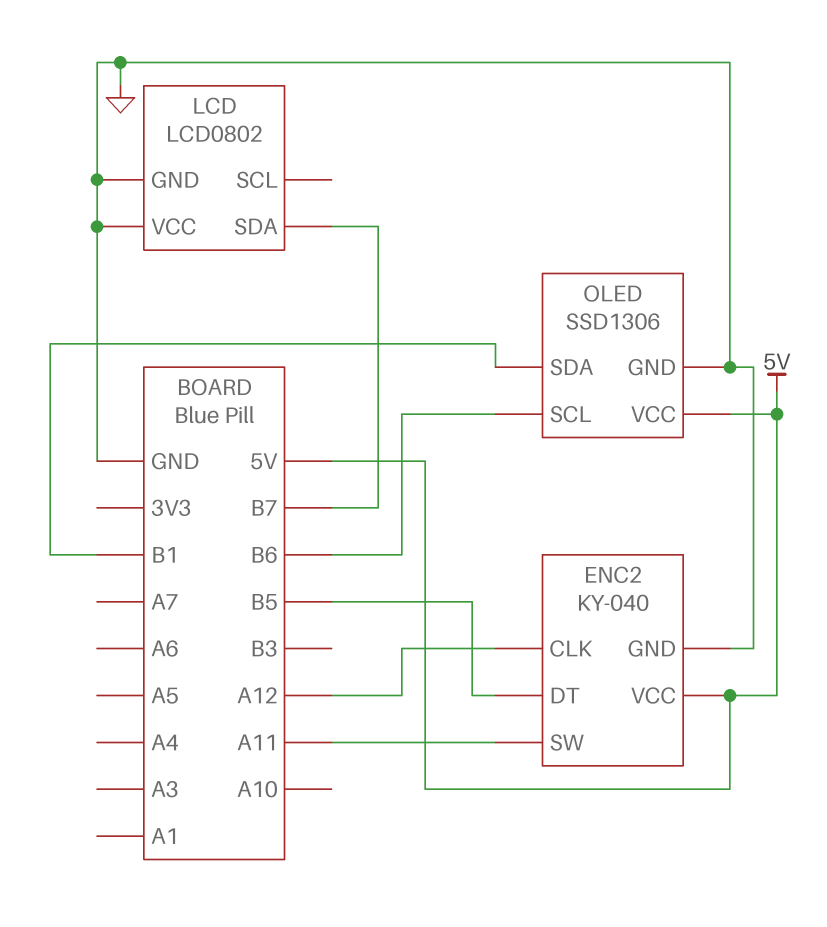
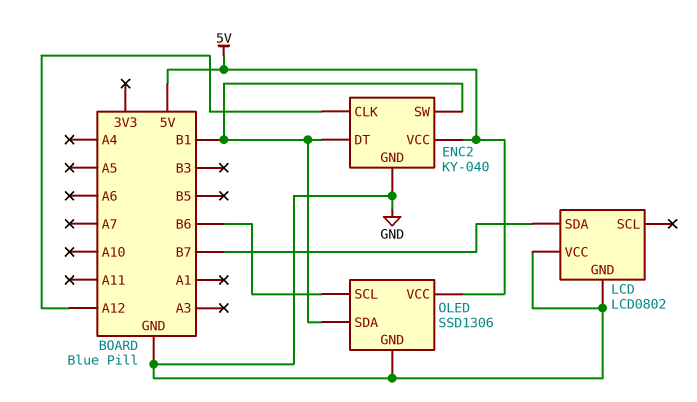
ENC2 pin DT: B5 -> B1
ENC2 pin SW: A11 -> B1

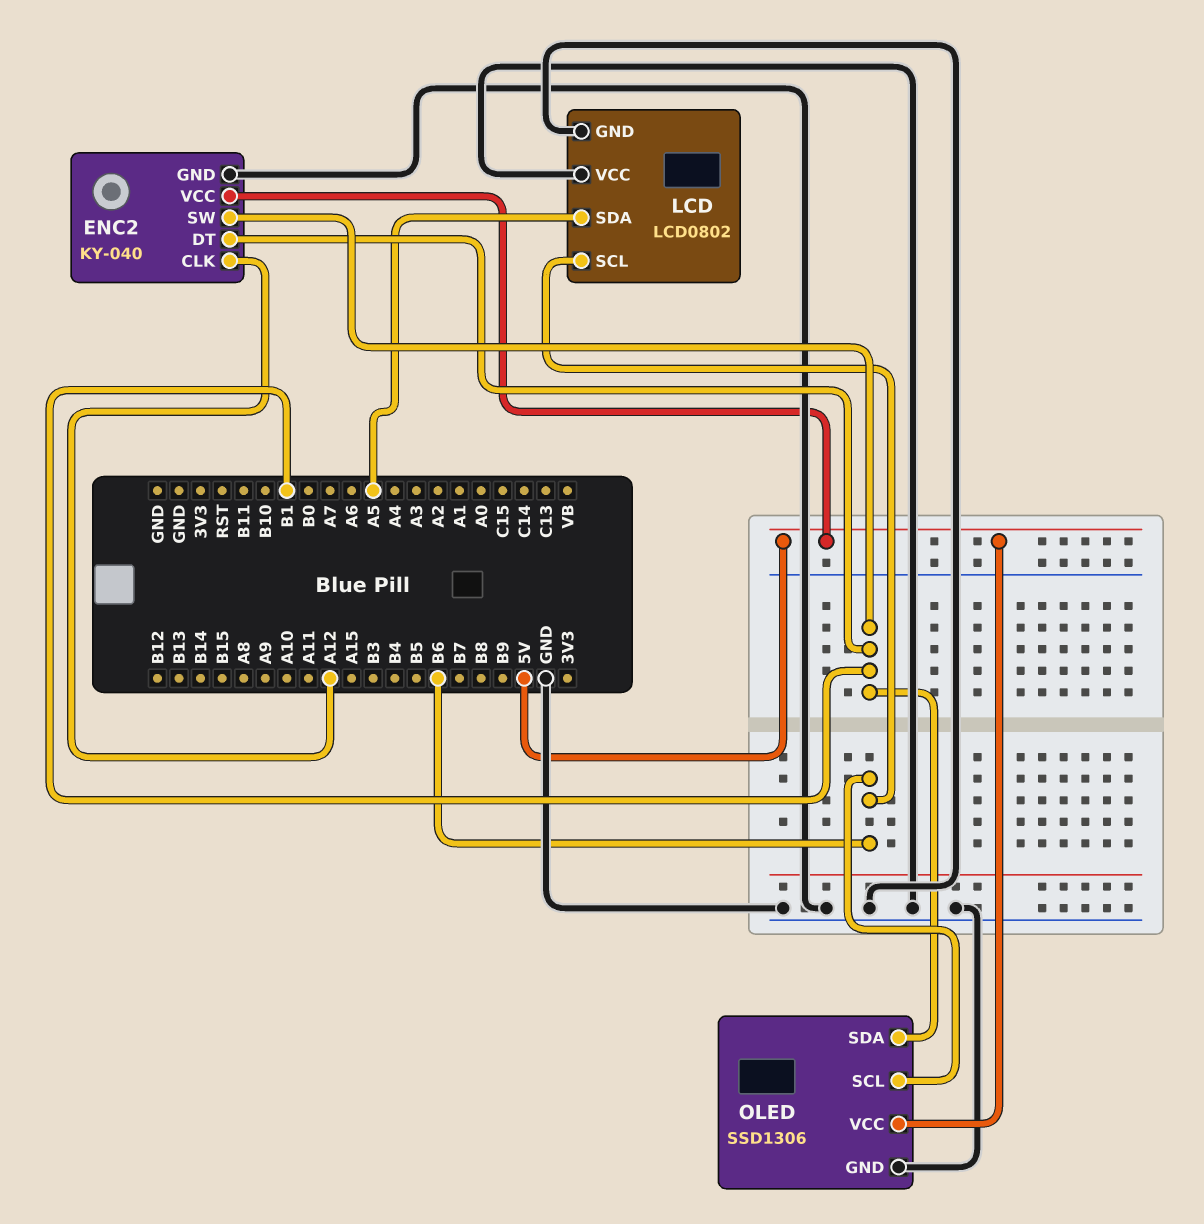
LCD pin SCL: none -> B6
LCD pin SDA: B7 -> A5

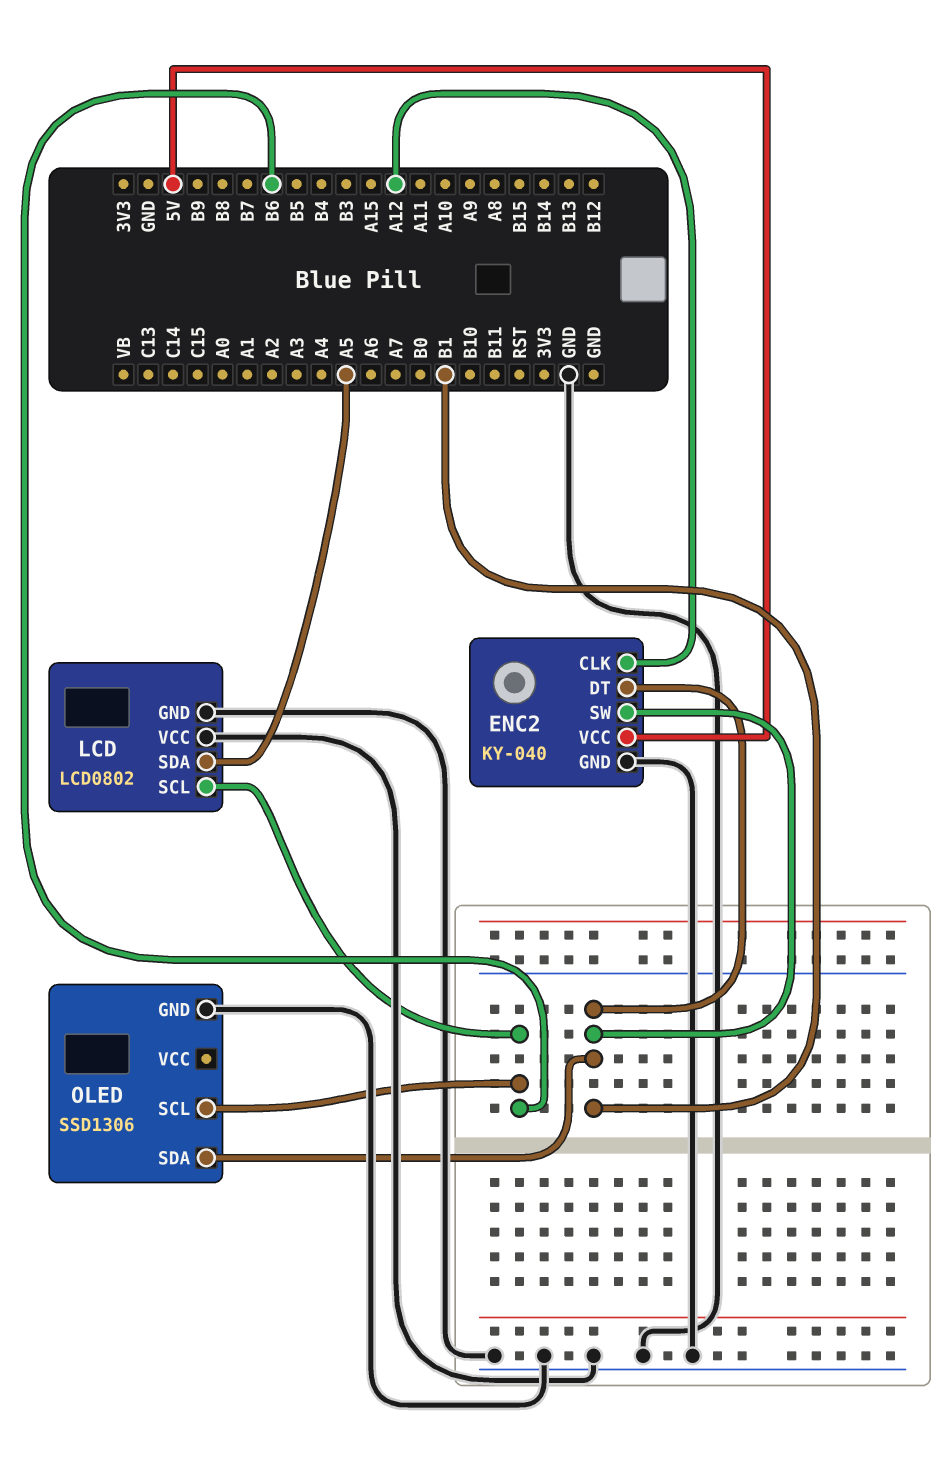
OLED pin VCC: 5V -> none

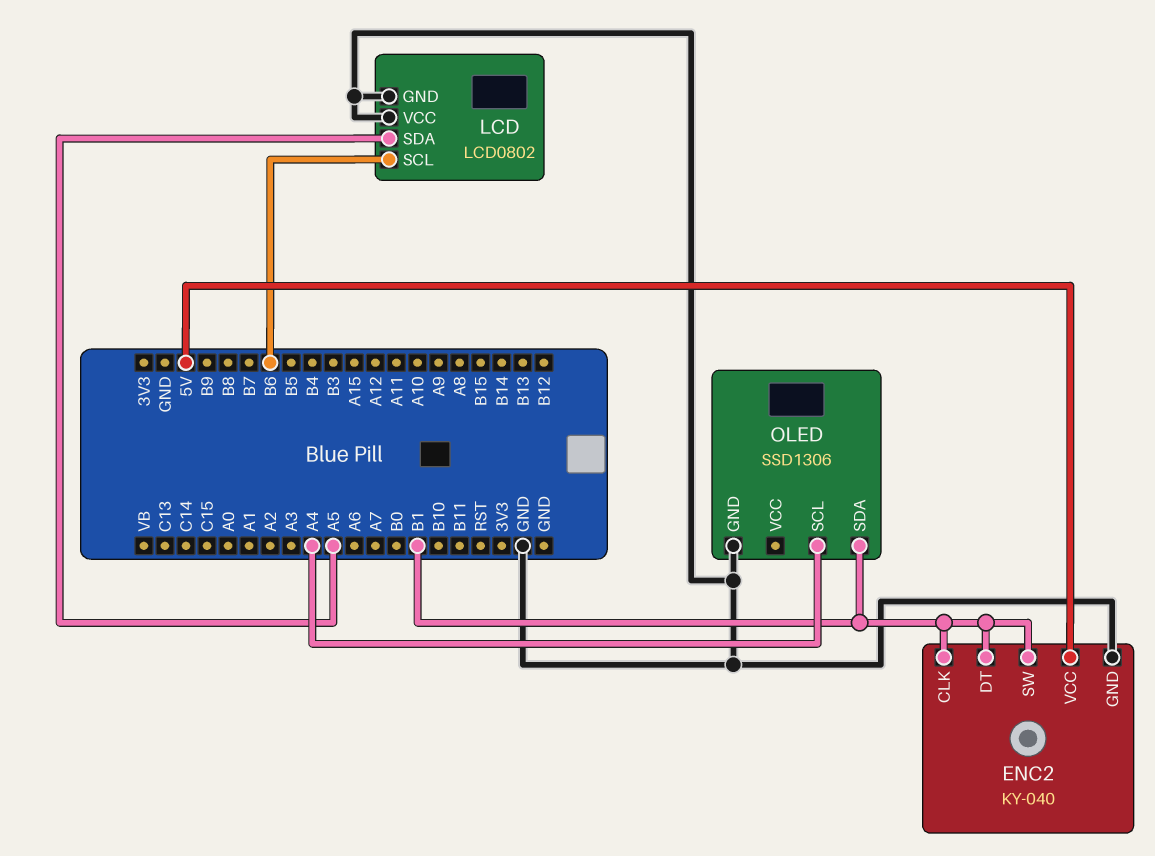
ENC2 pin CLK: A12 -> B1
OLED pin SCL: B6 -> A4

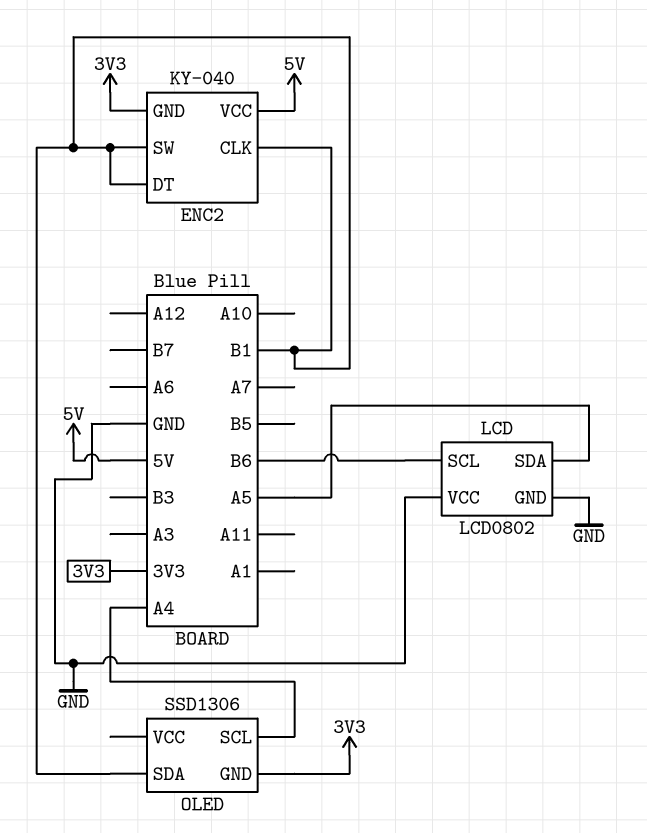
ENC2 pin GND: GND -> 3V3
OLED pin GND: GND -> 3V3

